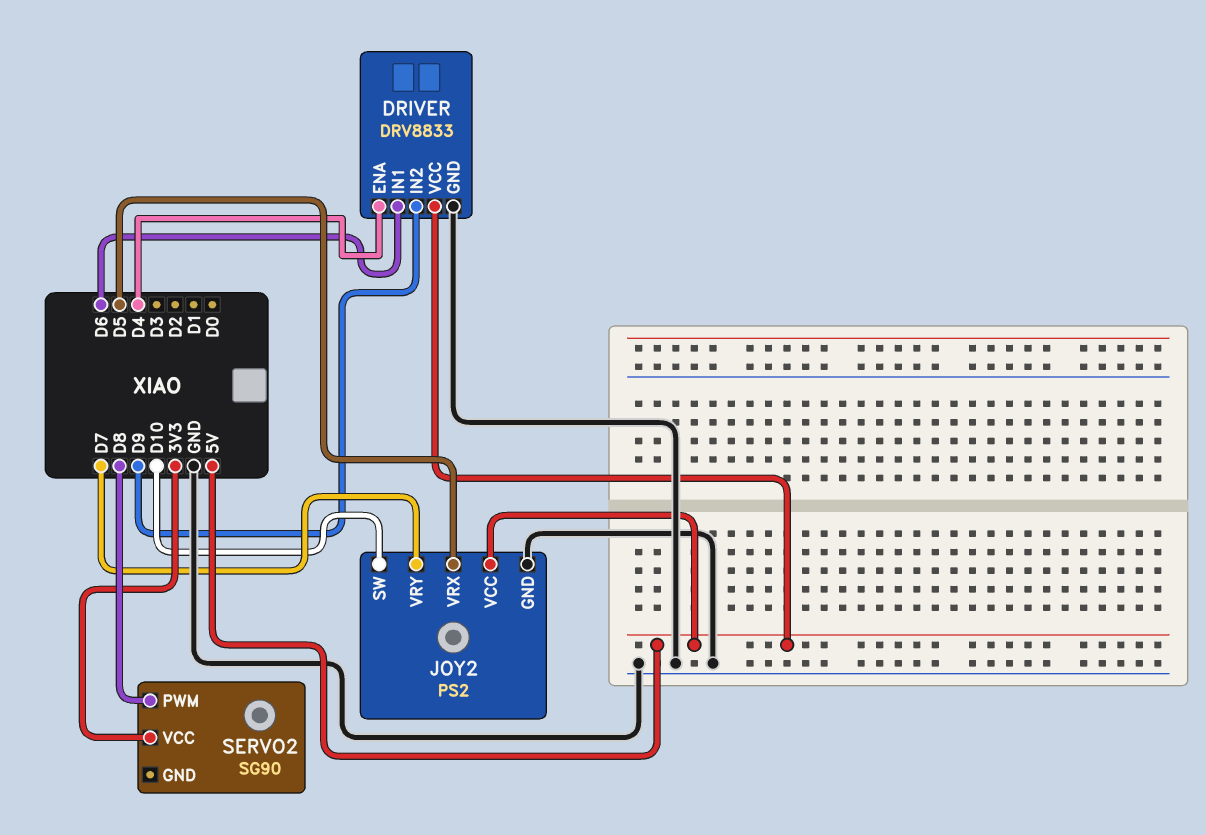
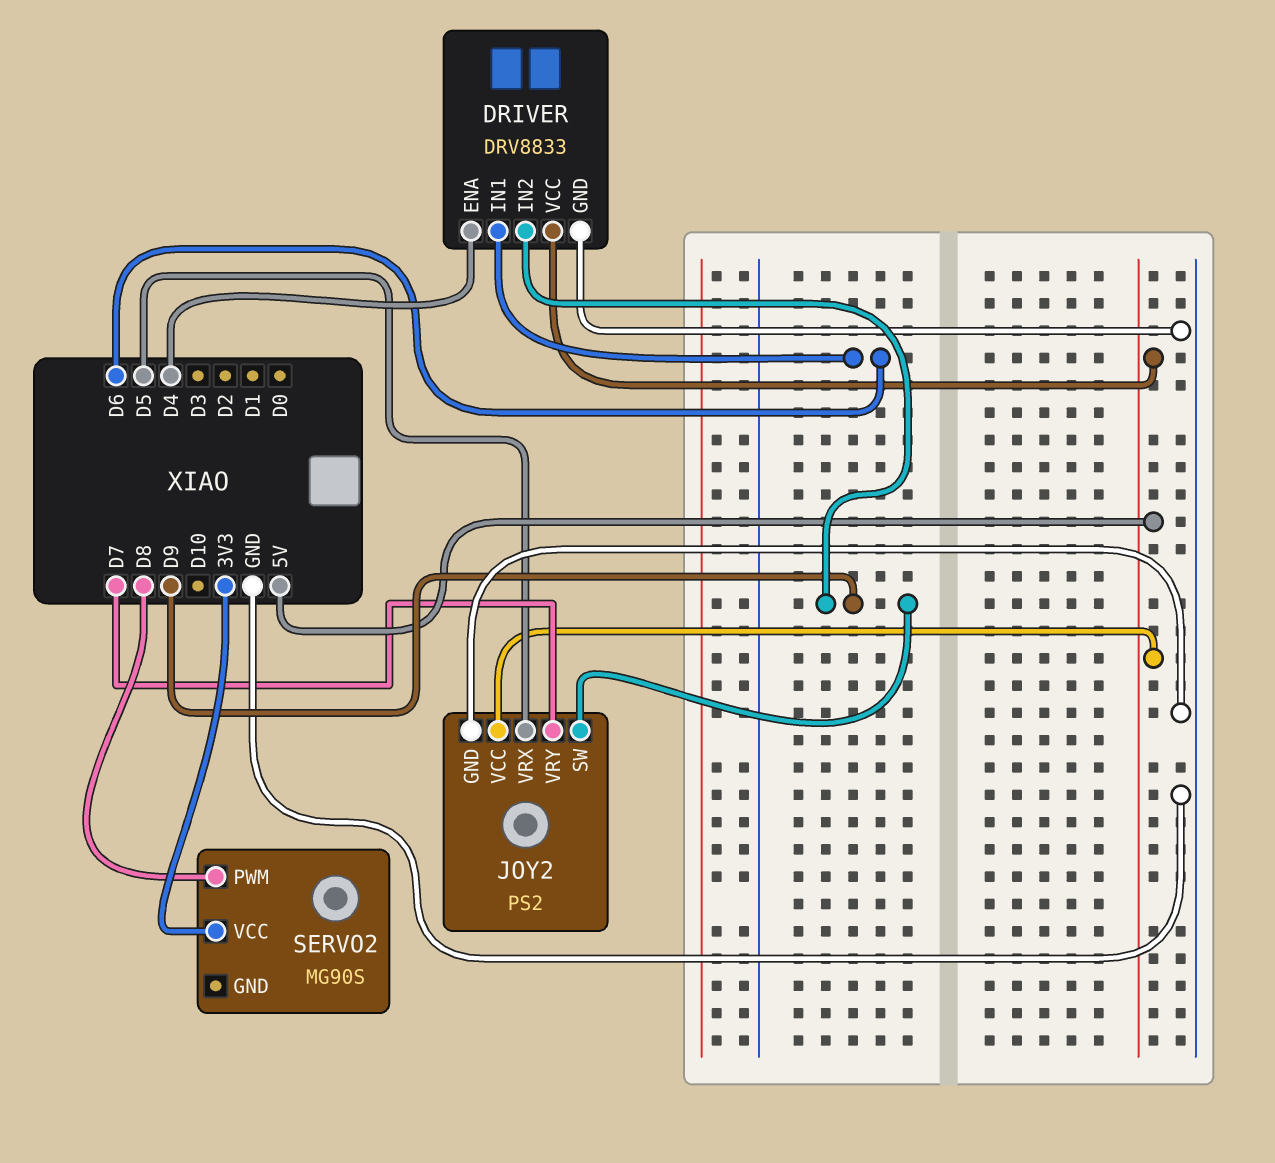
JOY2 pin SW: D10 -> D9
SERVO2: SG90 -> MG90S

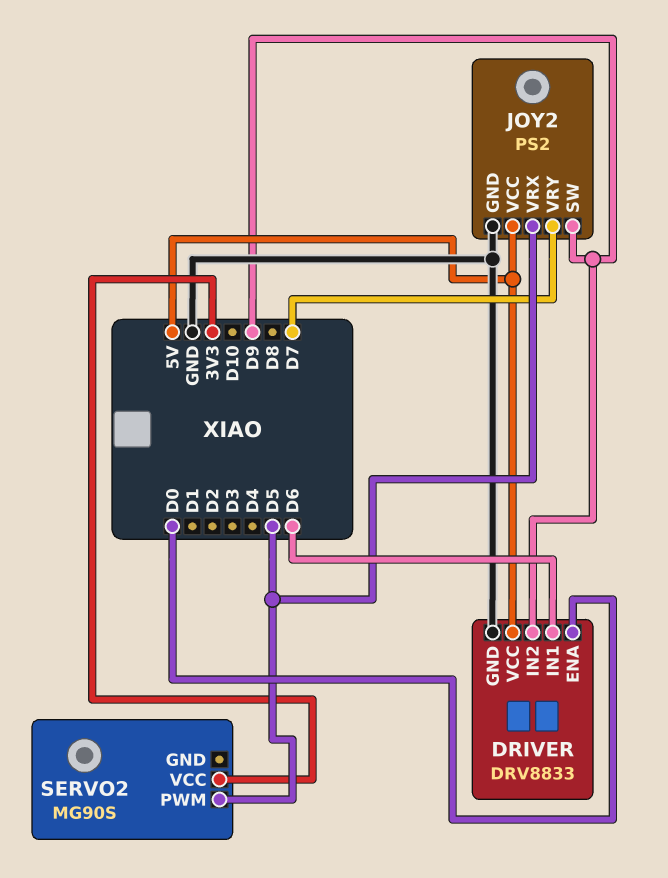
DRIVER pin ENA: D4 -> D0
SERVO2 pin PWM: D8 -> D5

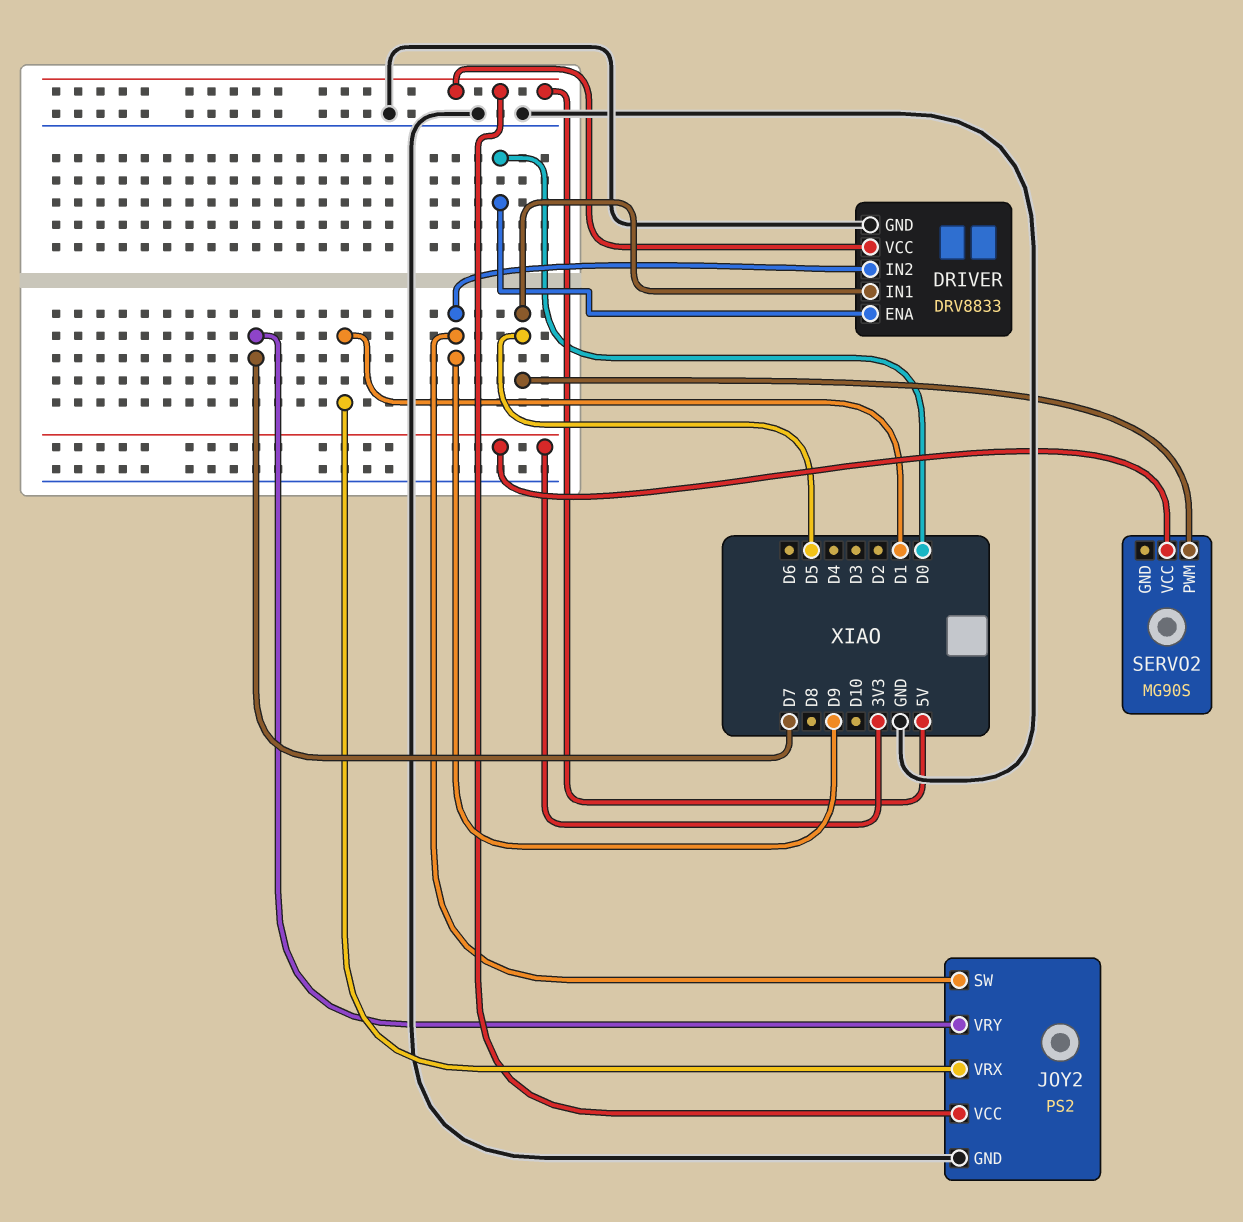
DRIVER pin IN1: D6 -> D5
JOY2 pin VRX: D5 -> D1

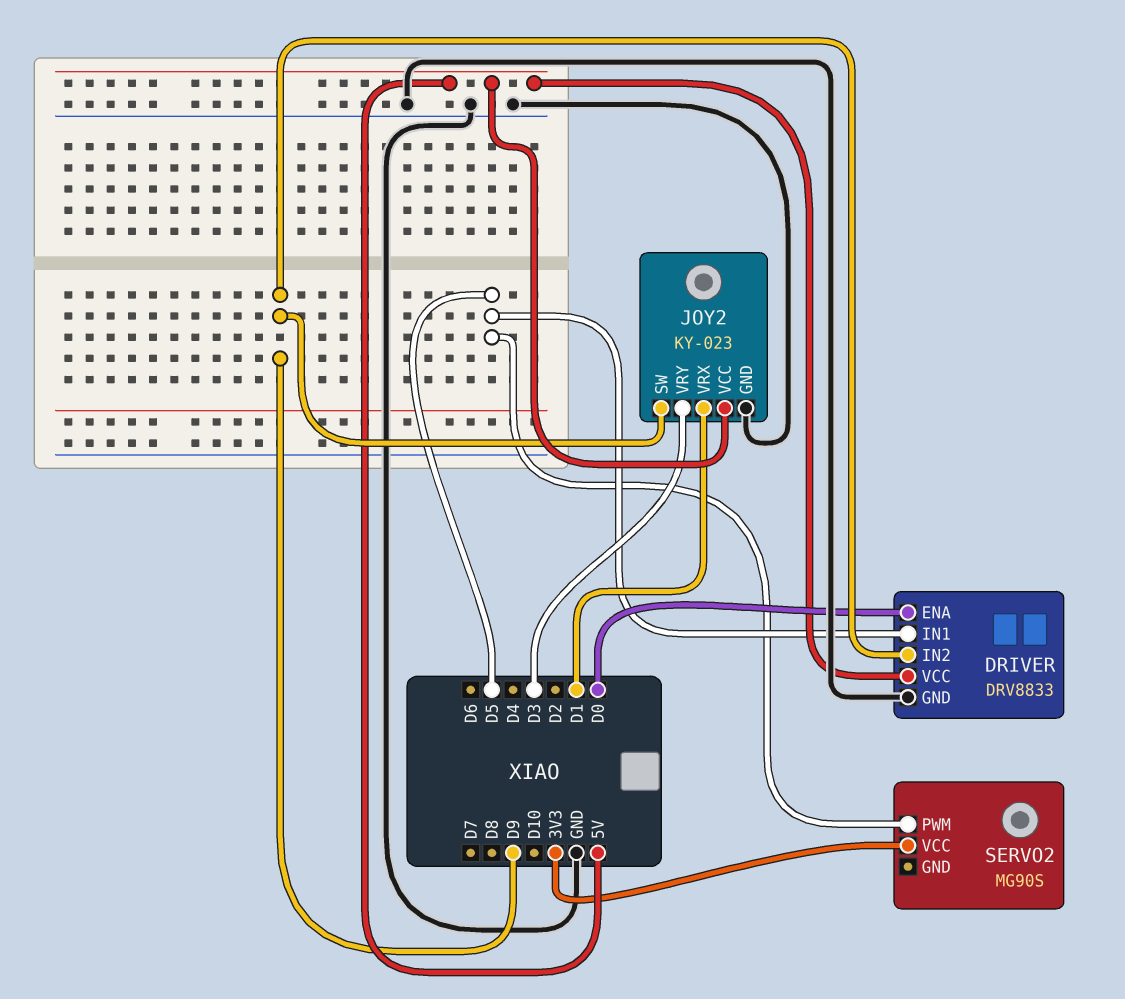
JOY2: PS2 -> KY-023
JOY2 pin VRY: D7 -> D3

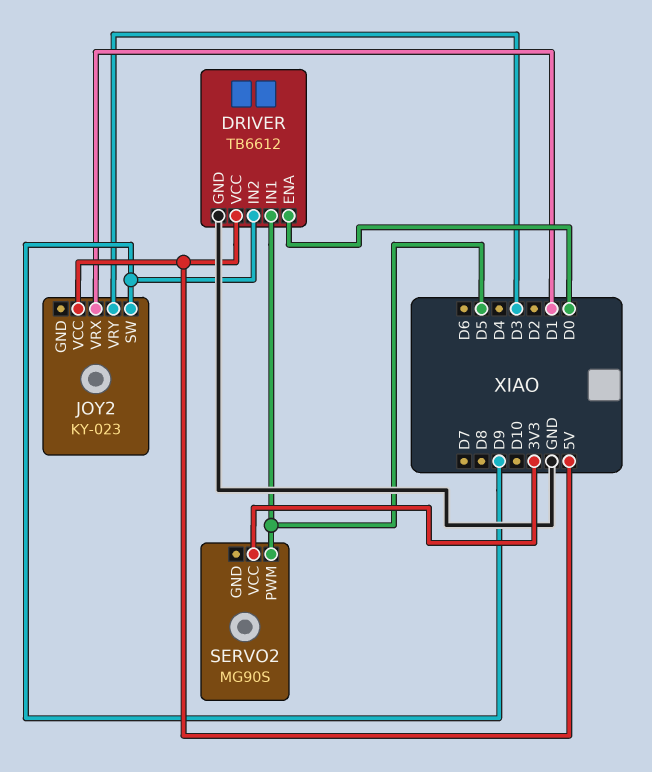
DRIVER: DRV8833 -> TB6612
JOY2 pin GND: GND -> none

